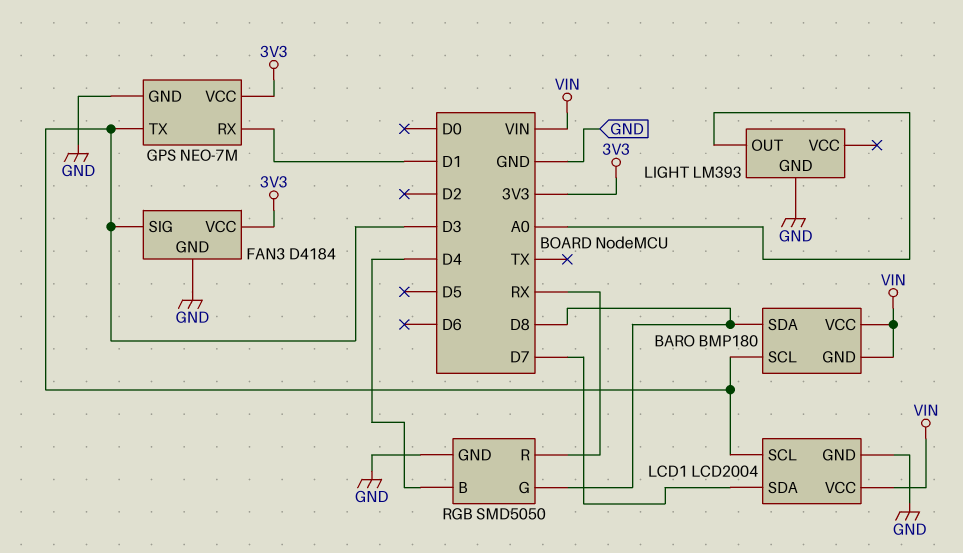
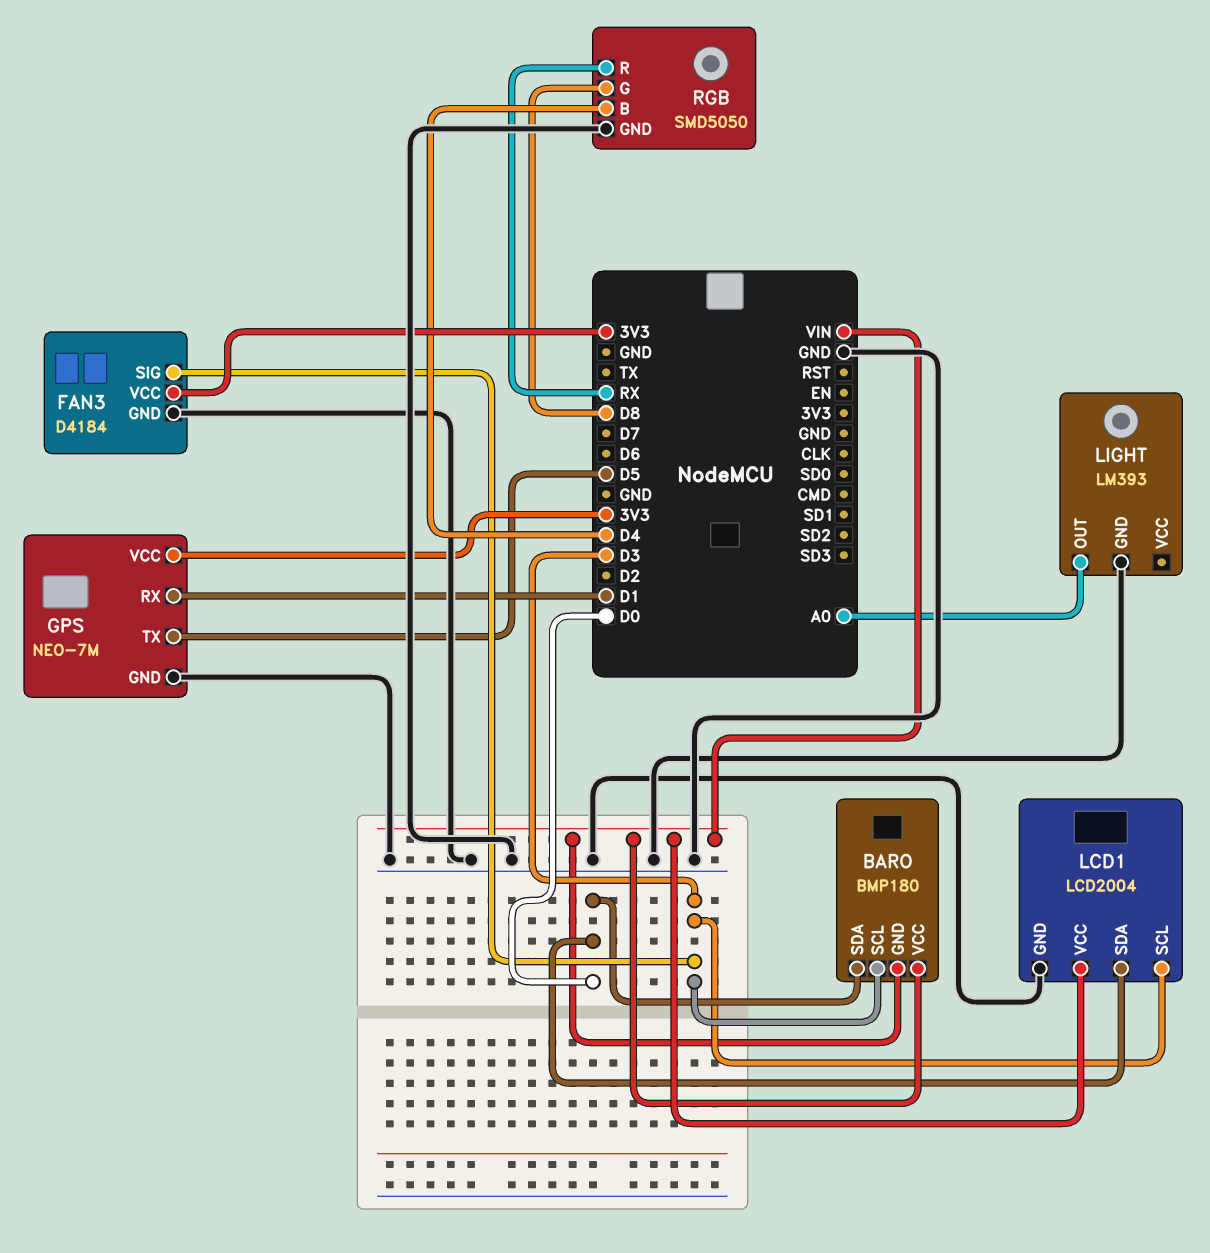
BARO pin SDA: D8 -> D0
GPS pin TX: D3 -> D5
LCD1 pin SDA: D7 -> D0

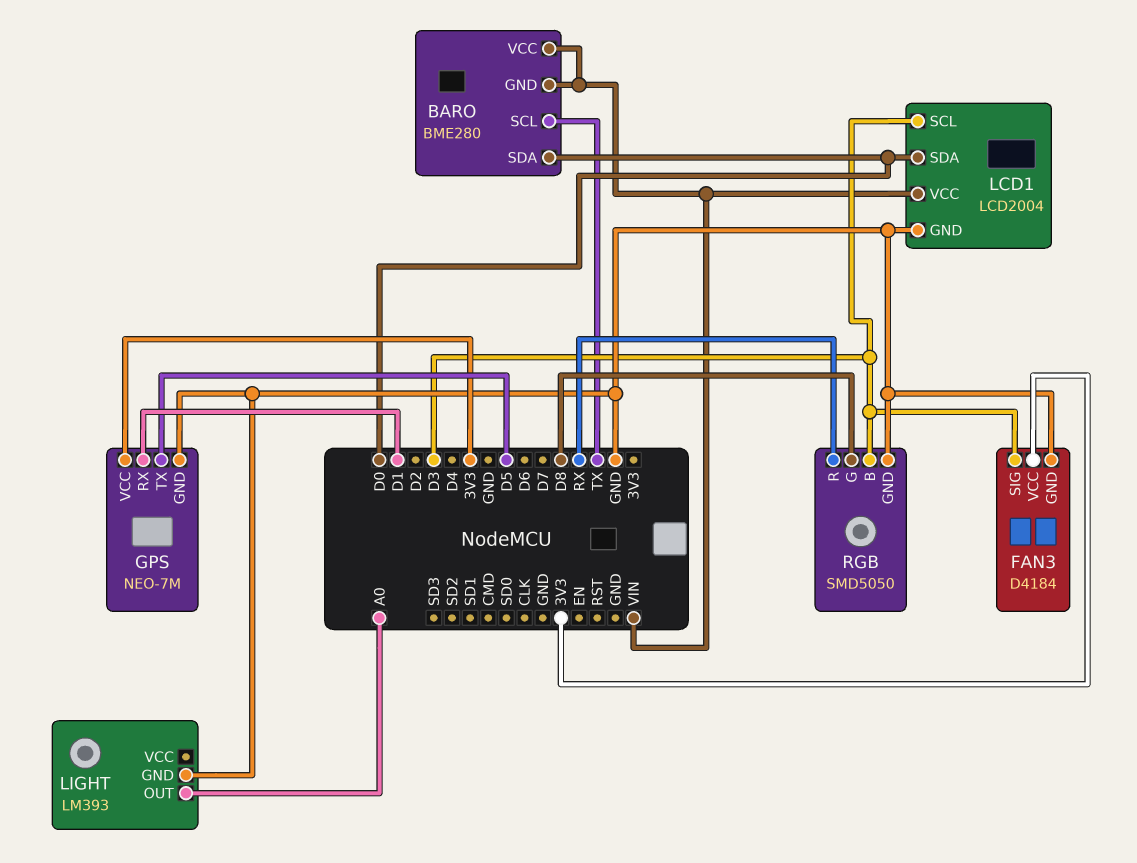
BARO: BMP180 -> BME280
BARO pin SCL: D3 -> TX
RGB pin B: D4 -> D3

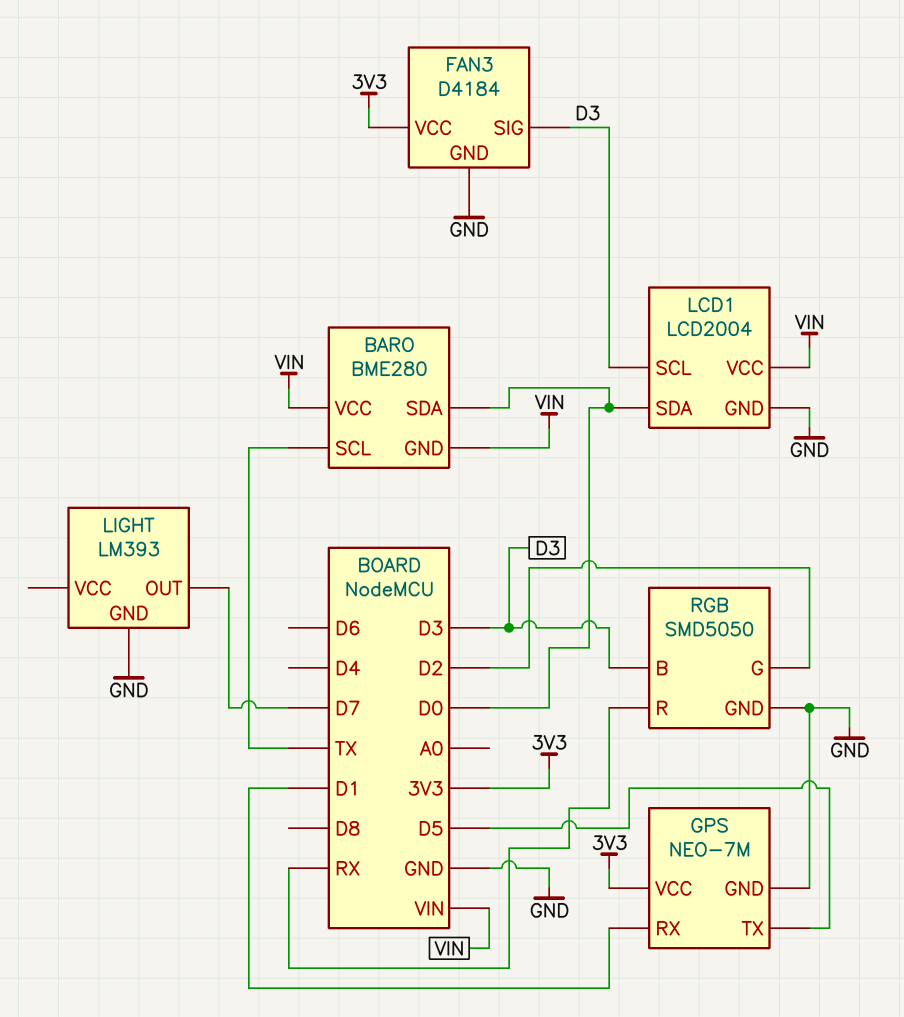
LIGHT pin OUT: A0 -> D7
RGB pin G: D8 -> D2

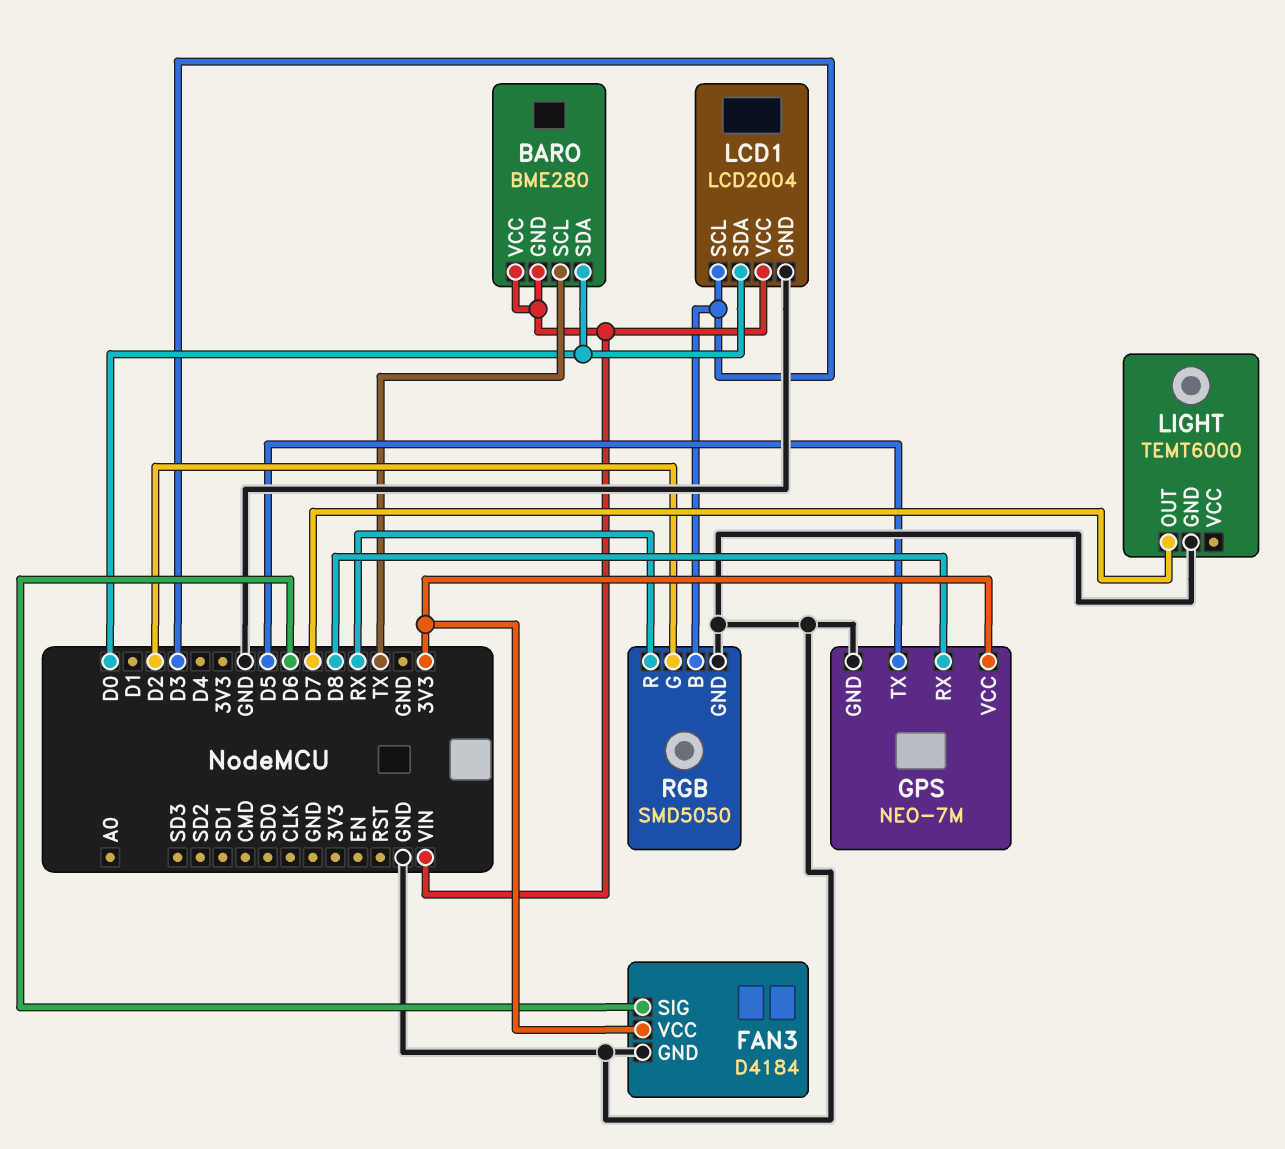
FAN3 pin SIG: D3 -> D6
GPS pin RX: D1 -> D8
LIGHT: LM393 -> TEMT6000

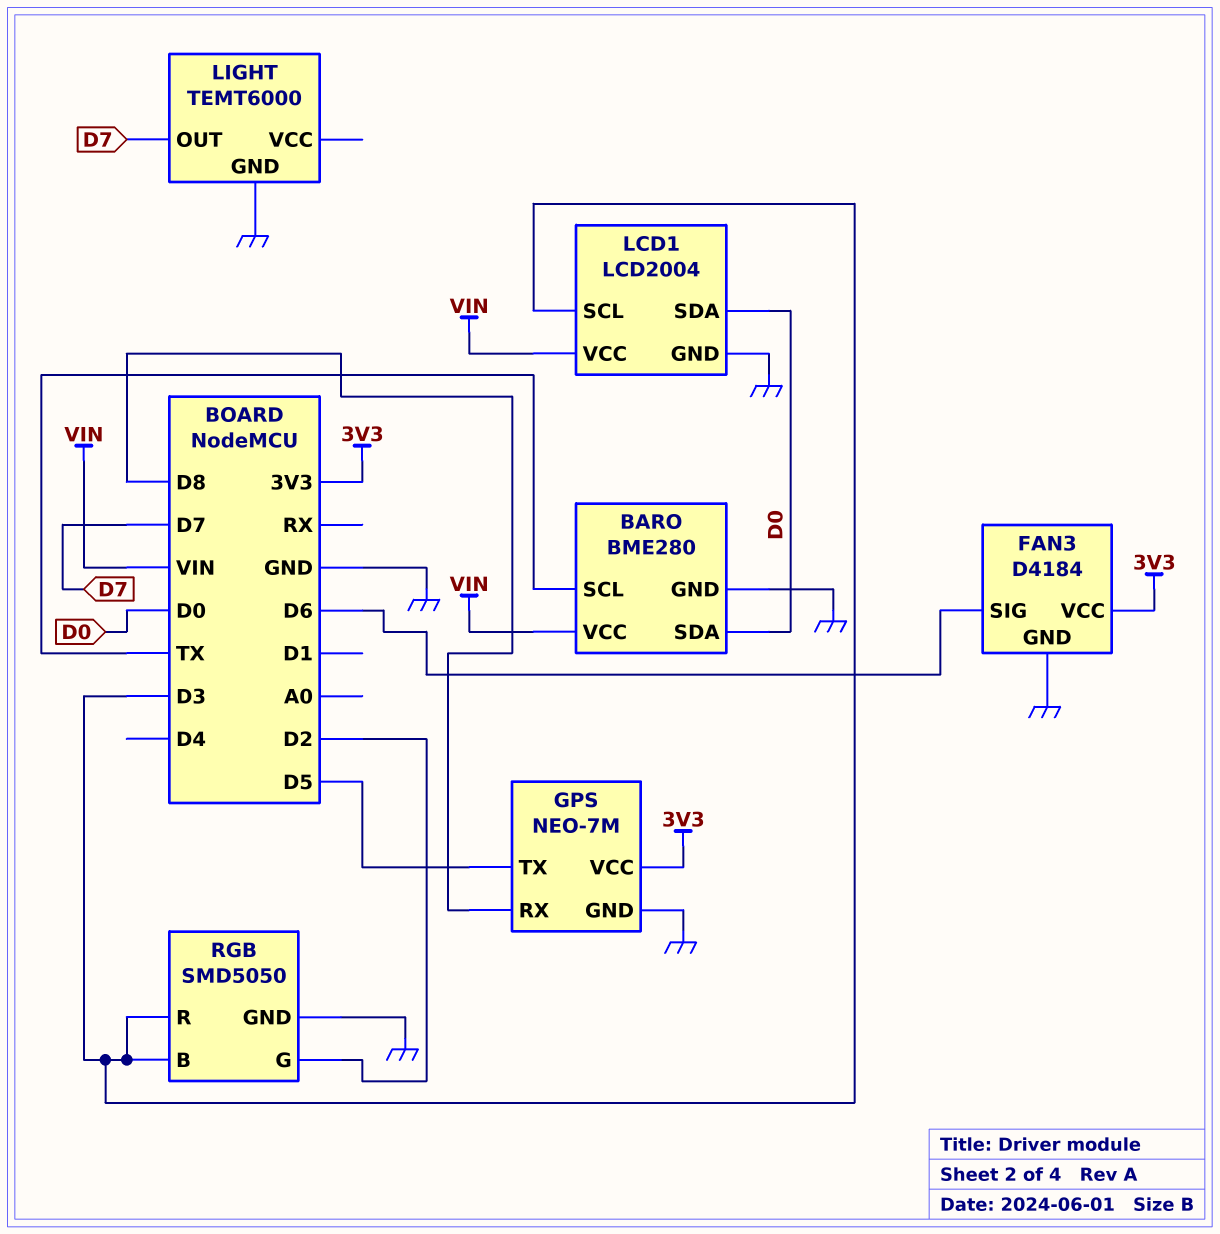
BARO pin GND: VIN -> GND
RGB pin R: RX -> D3

